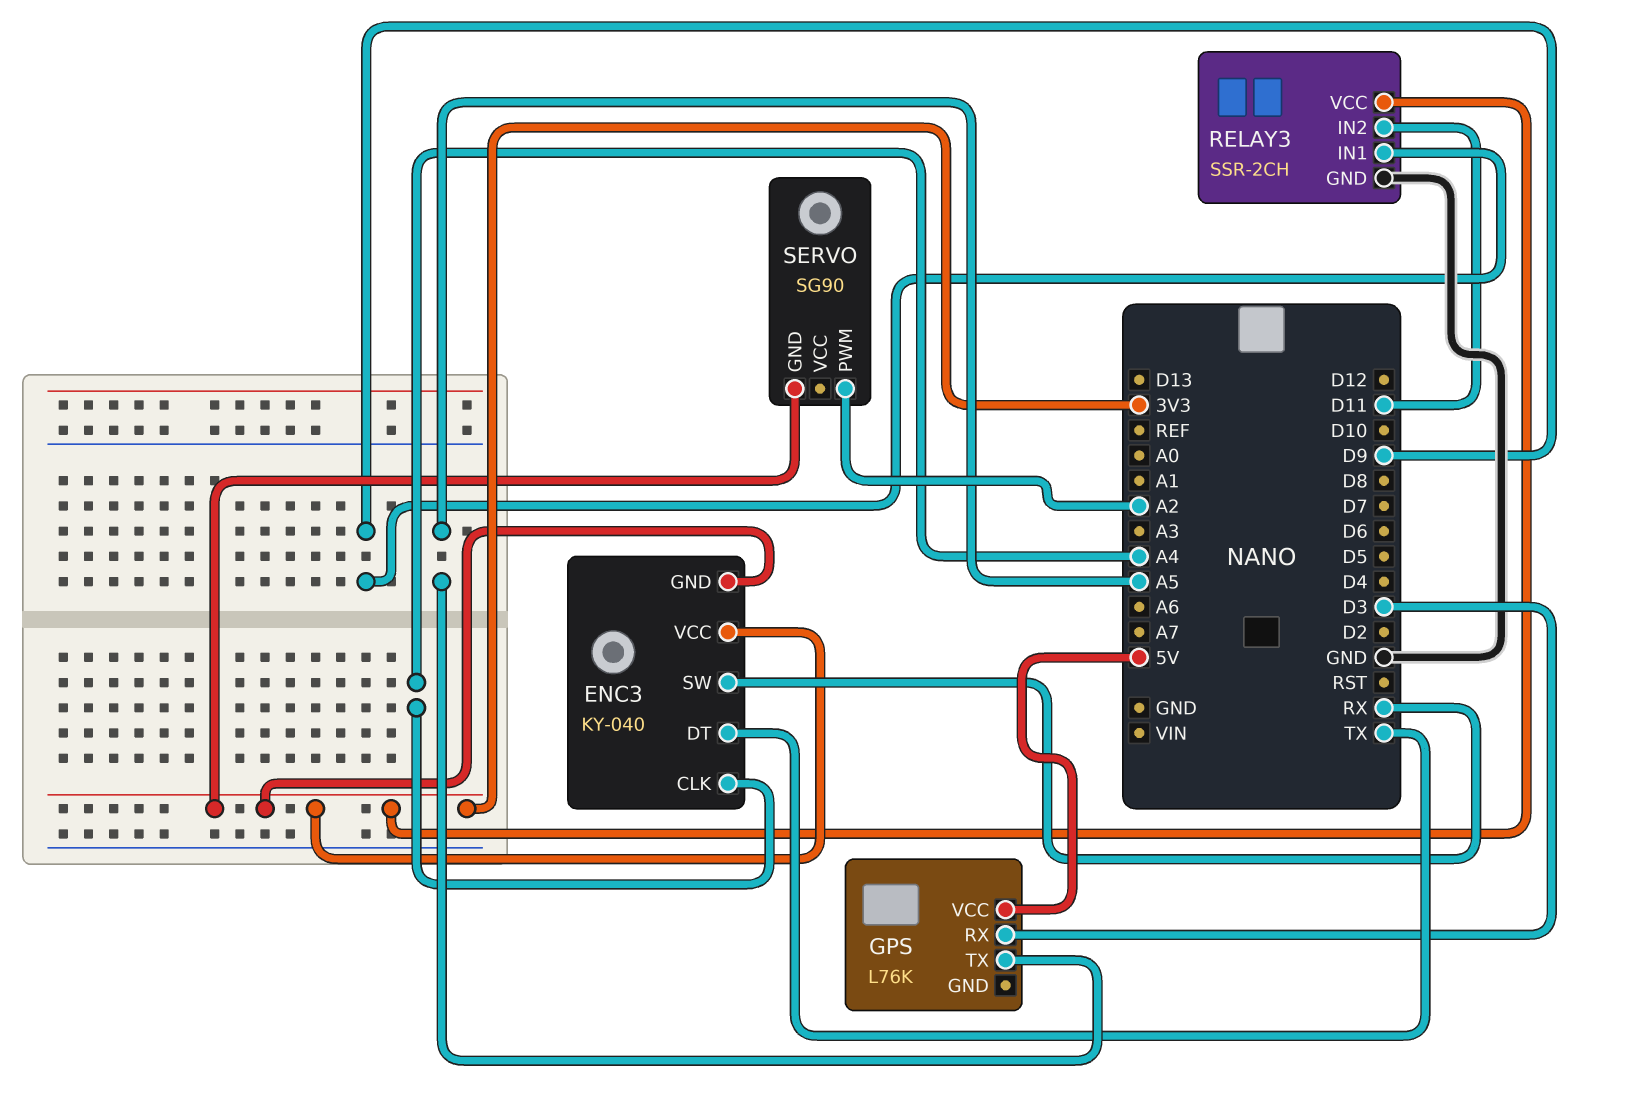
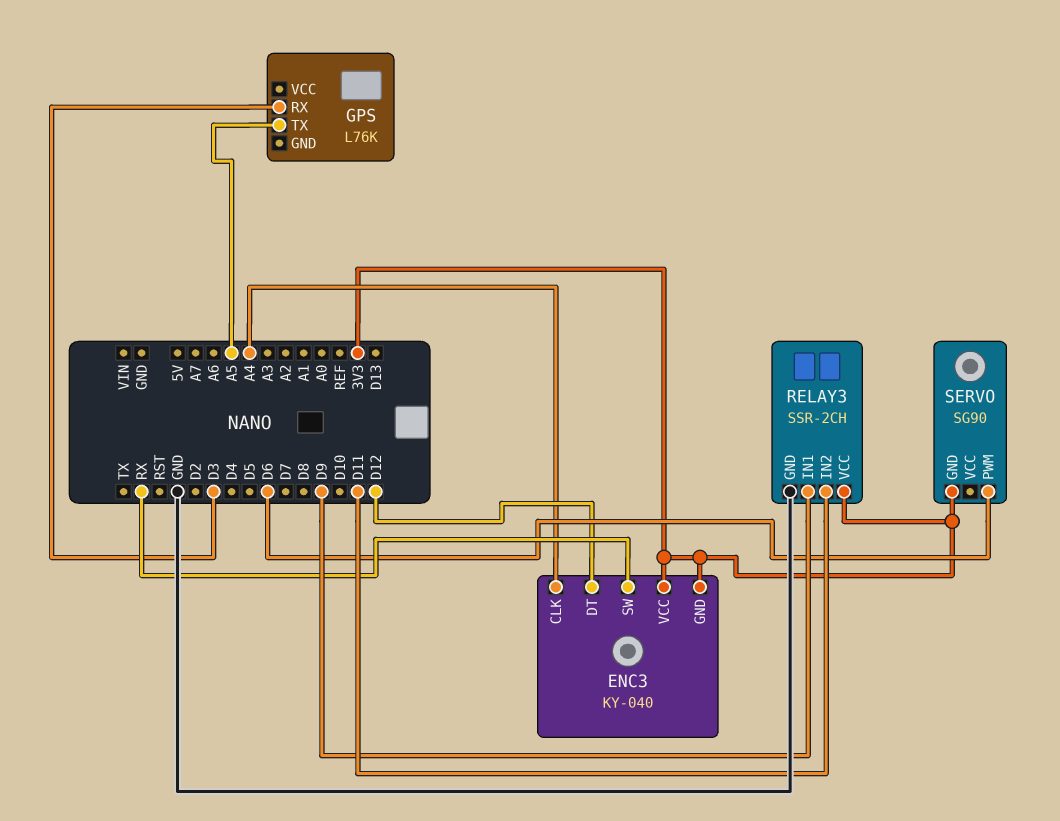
ENC3 pin DT: TX -> D12
GPS pin VCC: 5V -> none
SERVO pin PWM: A2 -> D6

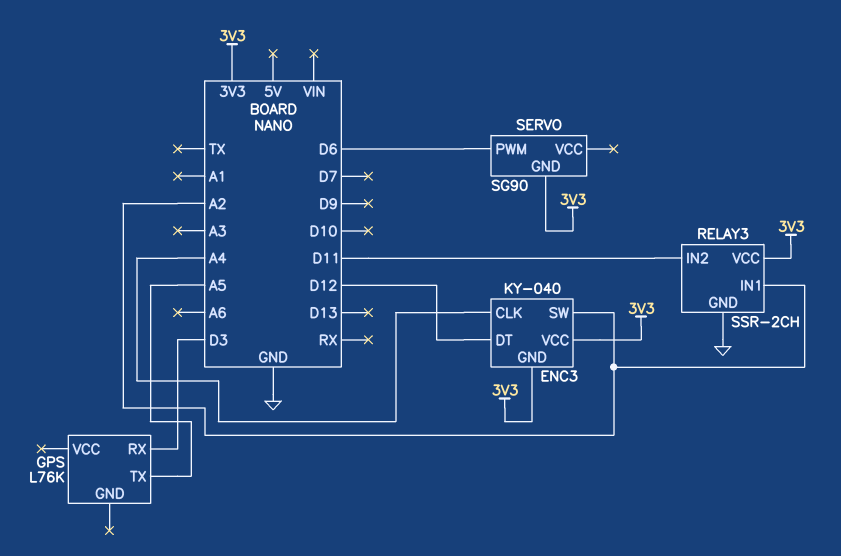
ENC3 pin SW: RX -> A2
RELAY3 pin IN1: D9 -> A2

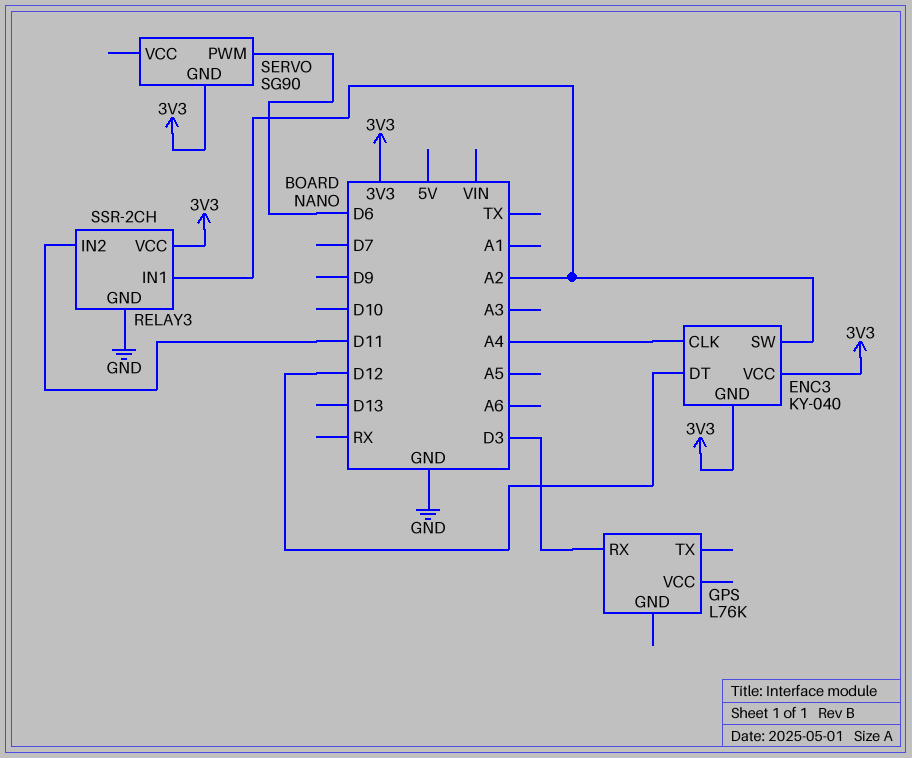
GPS pin TX: A5 -> none

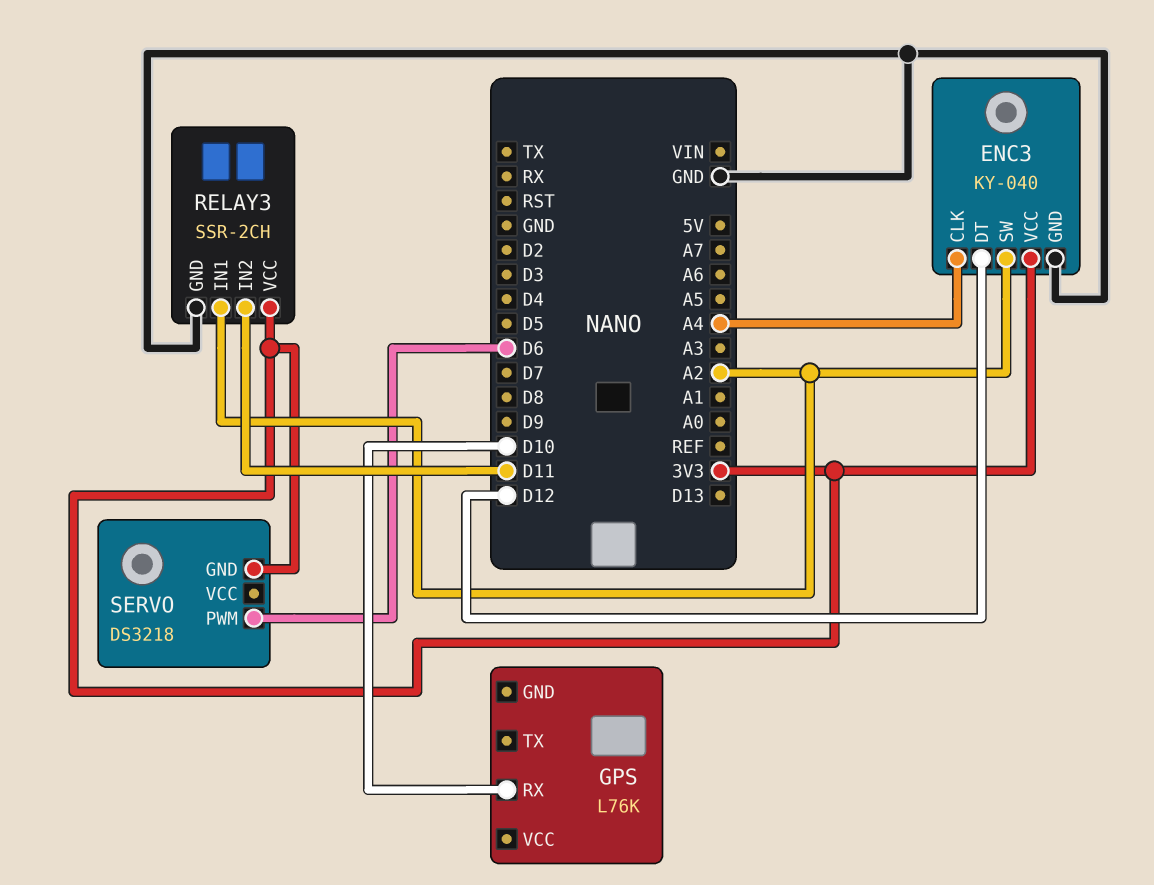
ENC3 pin GND: 3V3 -> GND
GPS pin RX: D3 -> D10
SERVO: SG90 -> DS3218

